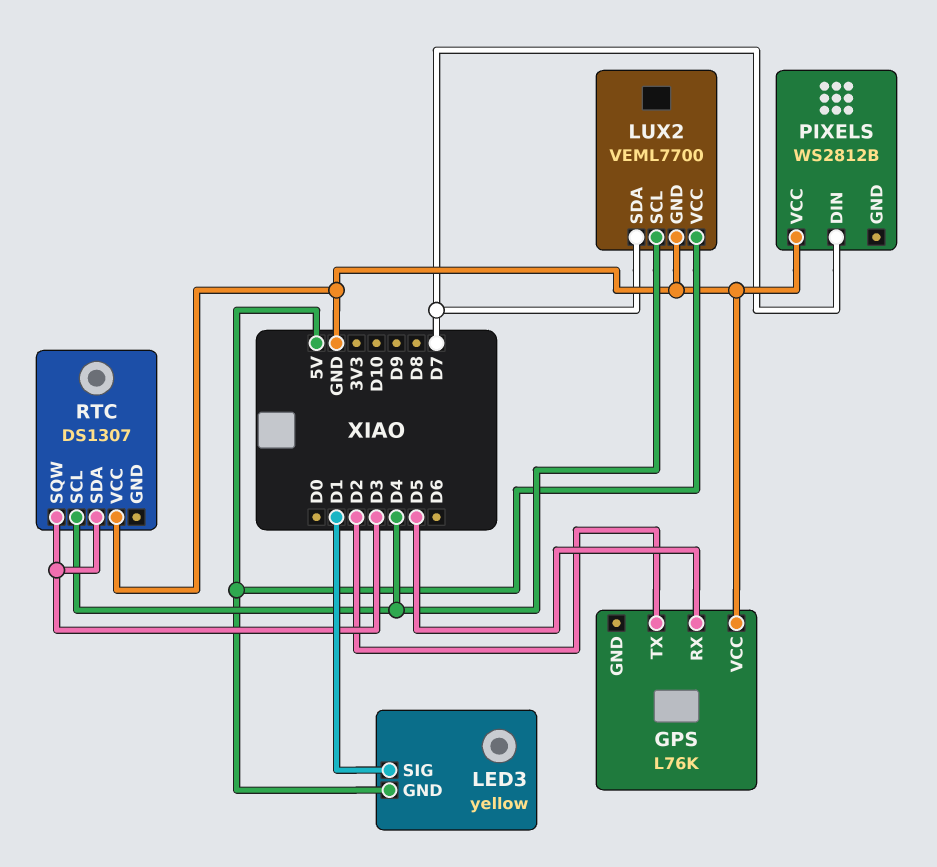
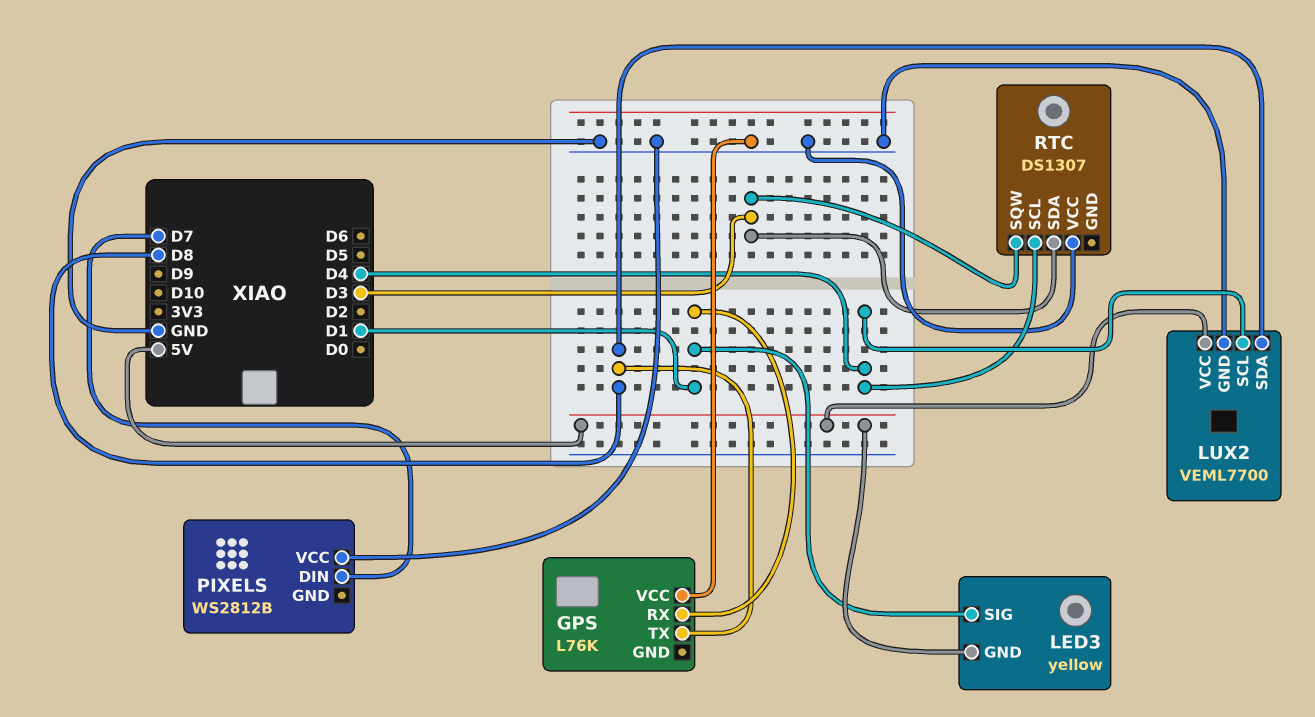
GPS pin RX: D5 -> D1
GPS pin TX: D2 -> D8
LUX2 pin SDA: D7 -> D8

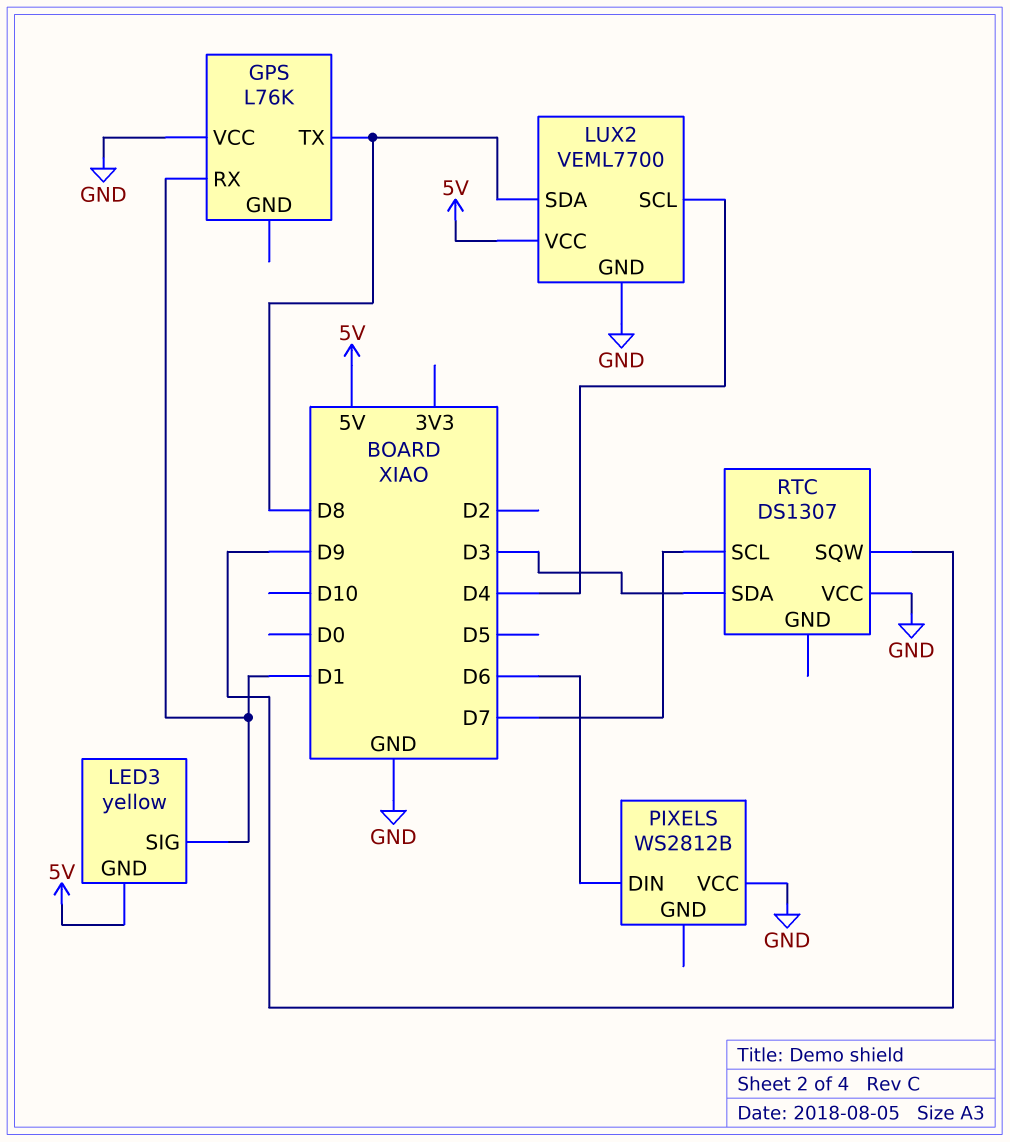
PIXELS pin DIN: D7 -> D6
RTC pin SCL: D4 -> D7
RTC pin SQW: D3 -> D9

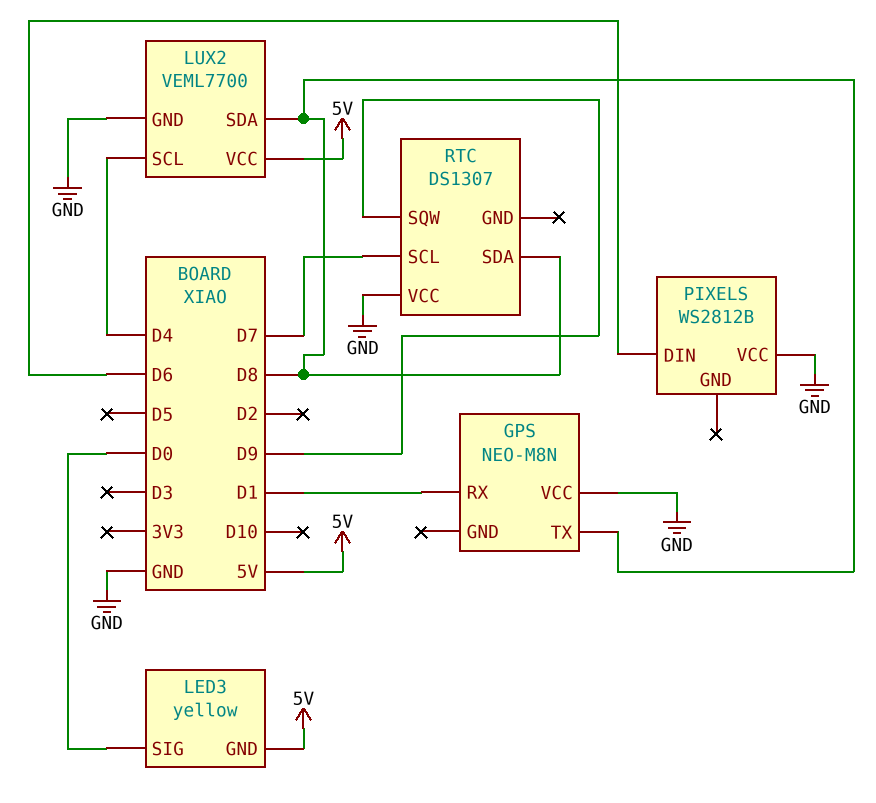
GPS: L76K -> NEO-M8N
LED3 pin SIG: D1 -> D0
RTC pin SDA: D3 -> D8

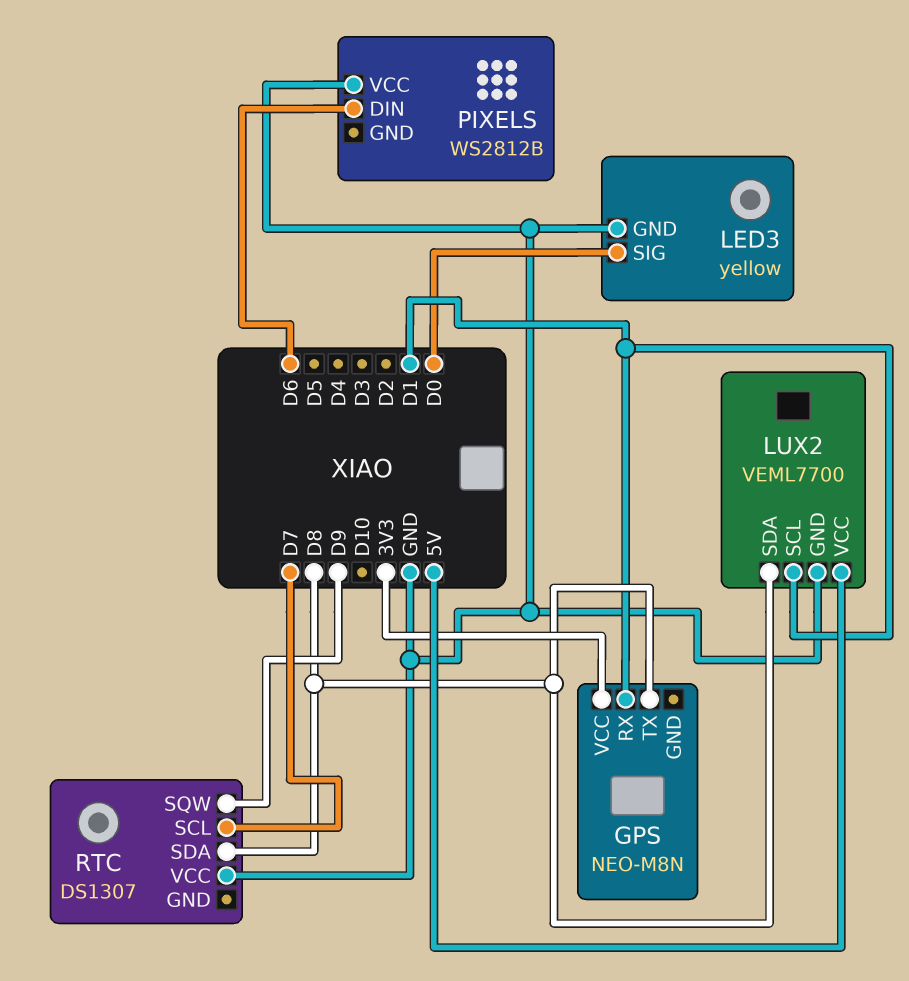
GPS pin VCC: GND -> 3V3
LED3 pin GND: 5V -> GND
LUX2 pin SCL: D4 -> D1

